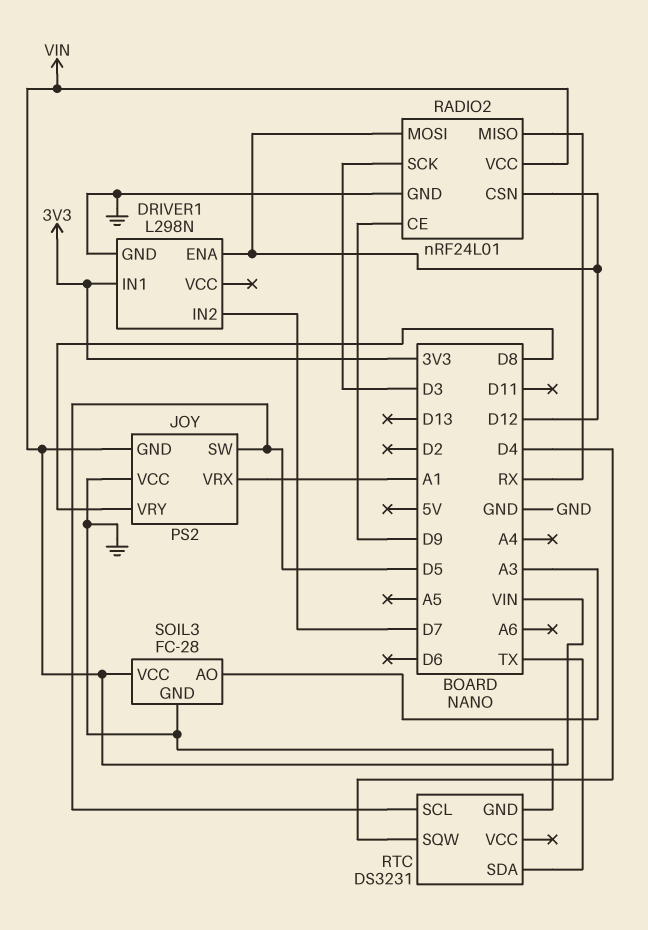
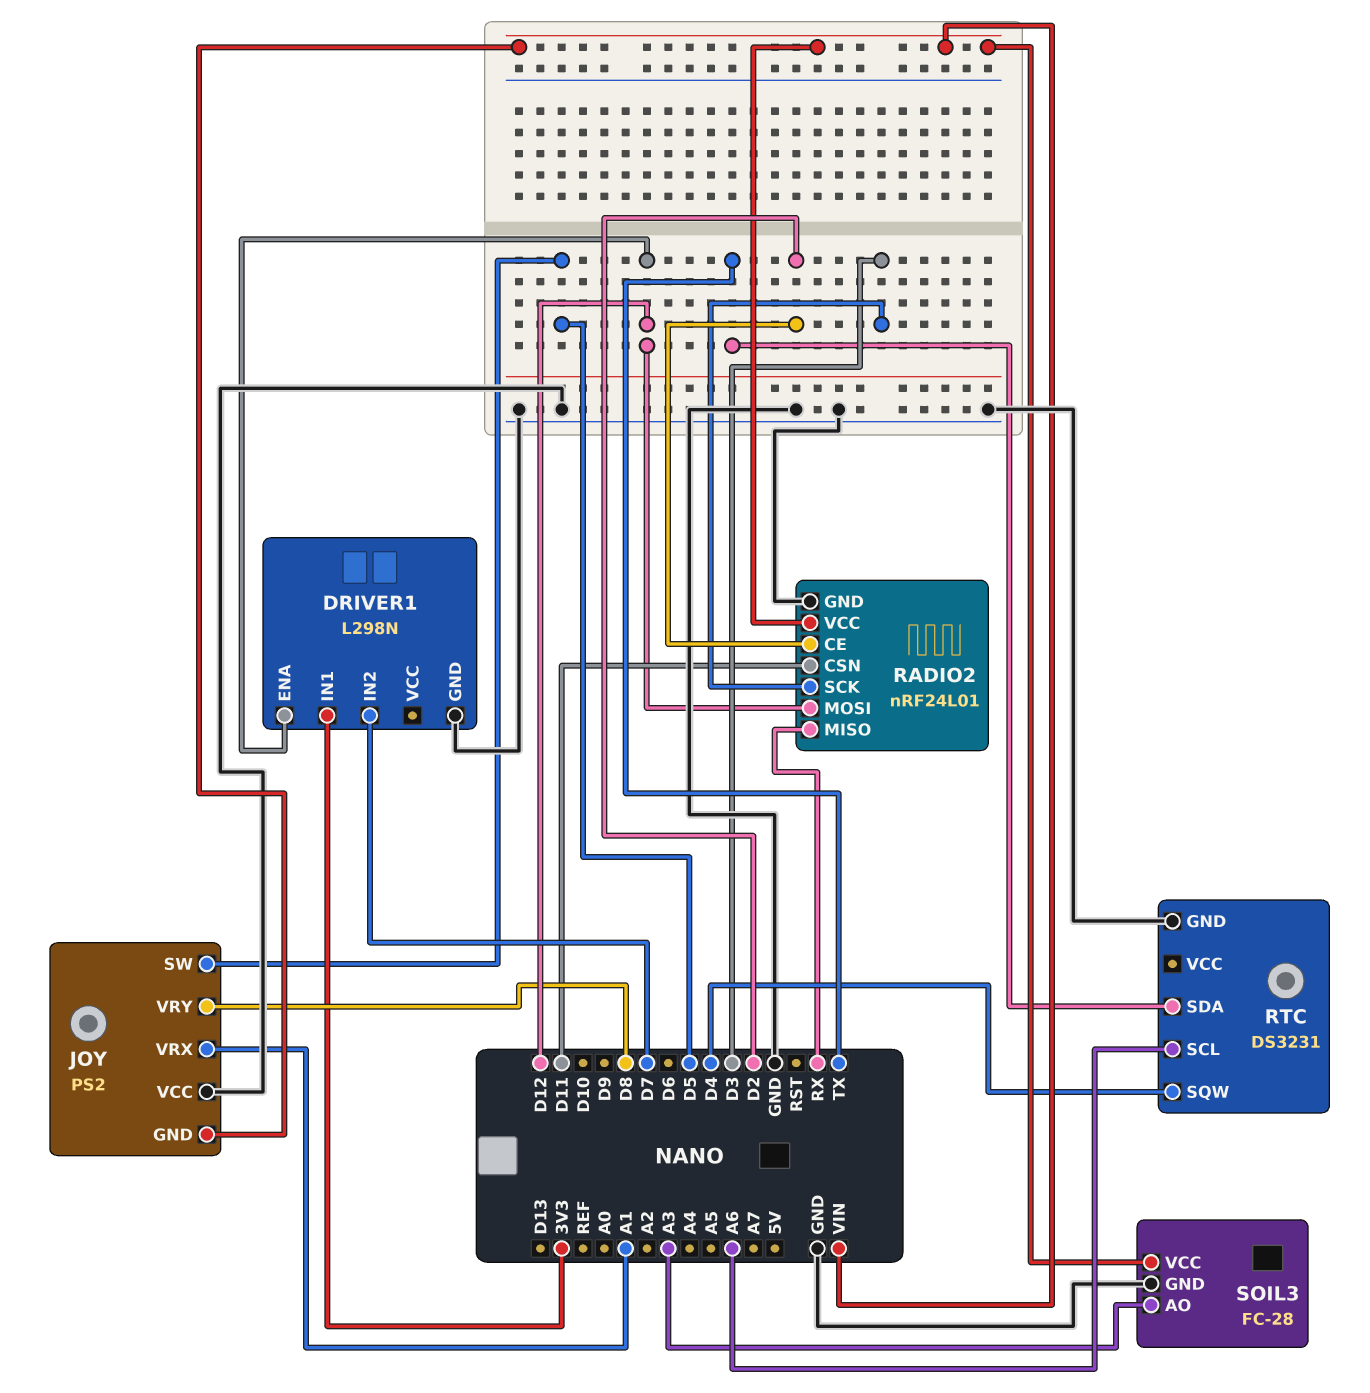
RADIO2 pin CE: D9 -> D2
RADIO2 pin CSN: D12 -> D11
RTC pin SCL: D5 -> A6

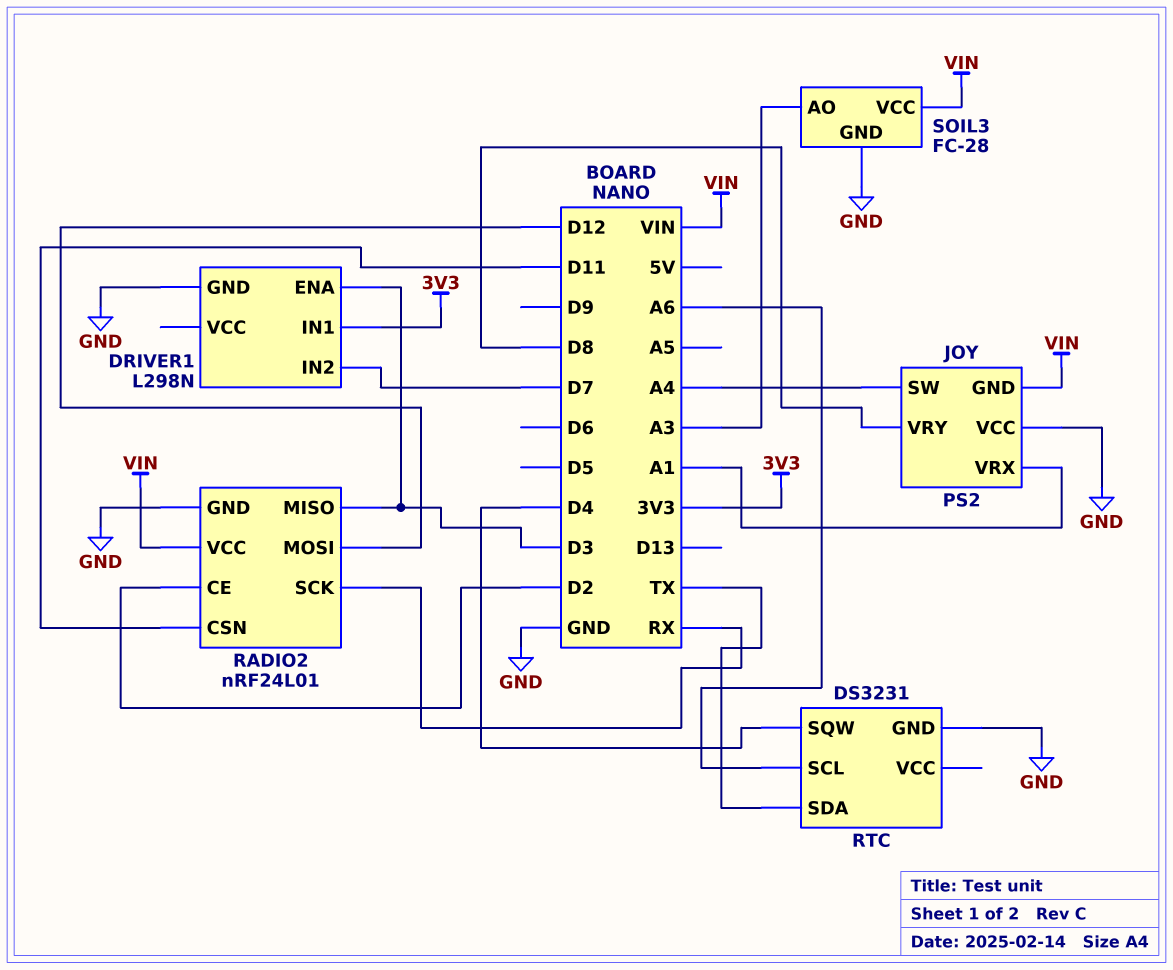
DRIVER1 pin ENA: D12 -> D3
JOY pin SW: D5 -> A4
RADIO2 pin MISO: RX -> D3
RADIO2 pin SCK: D3 -> RX

